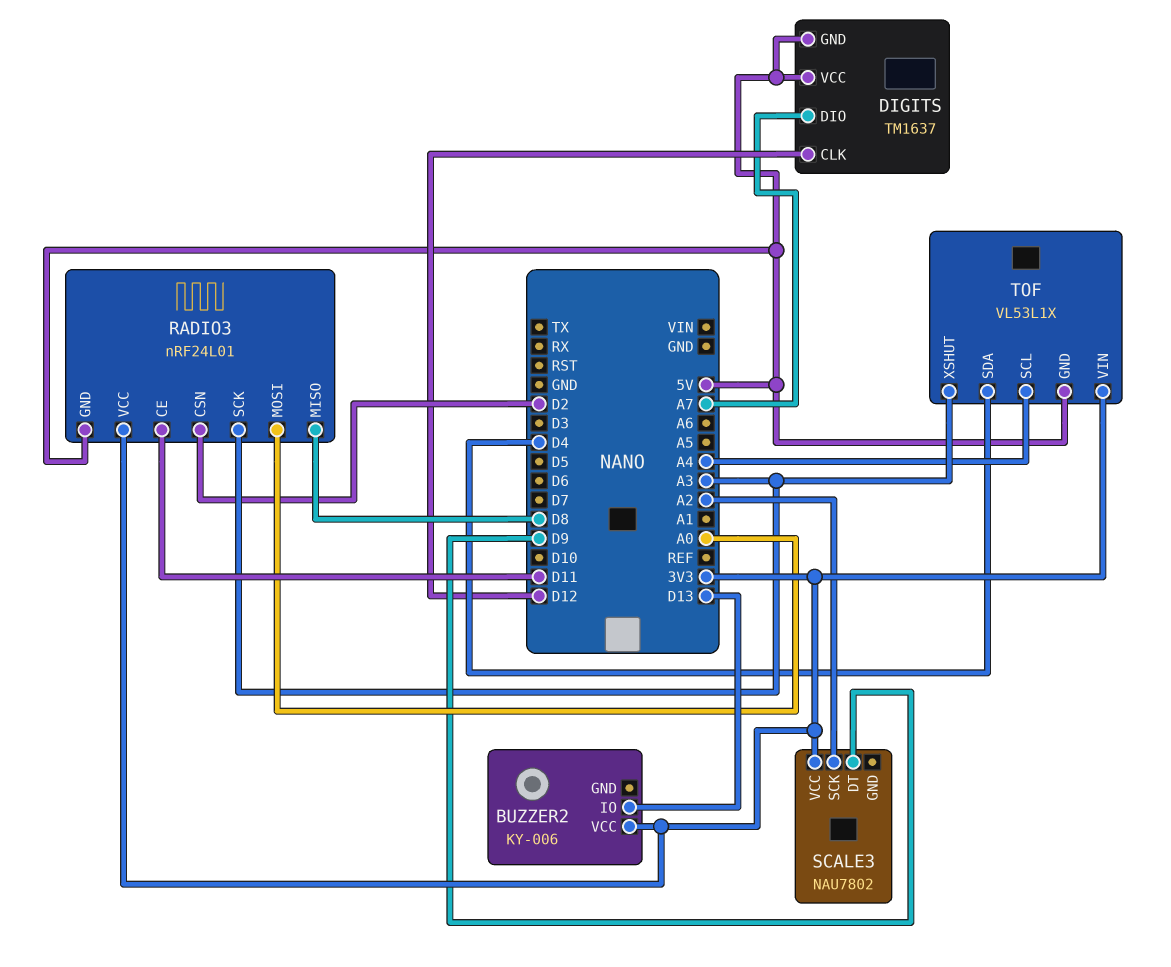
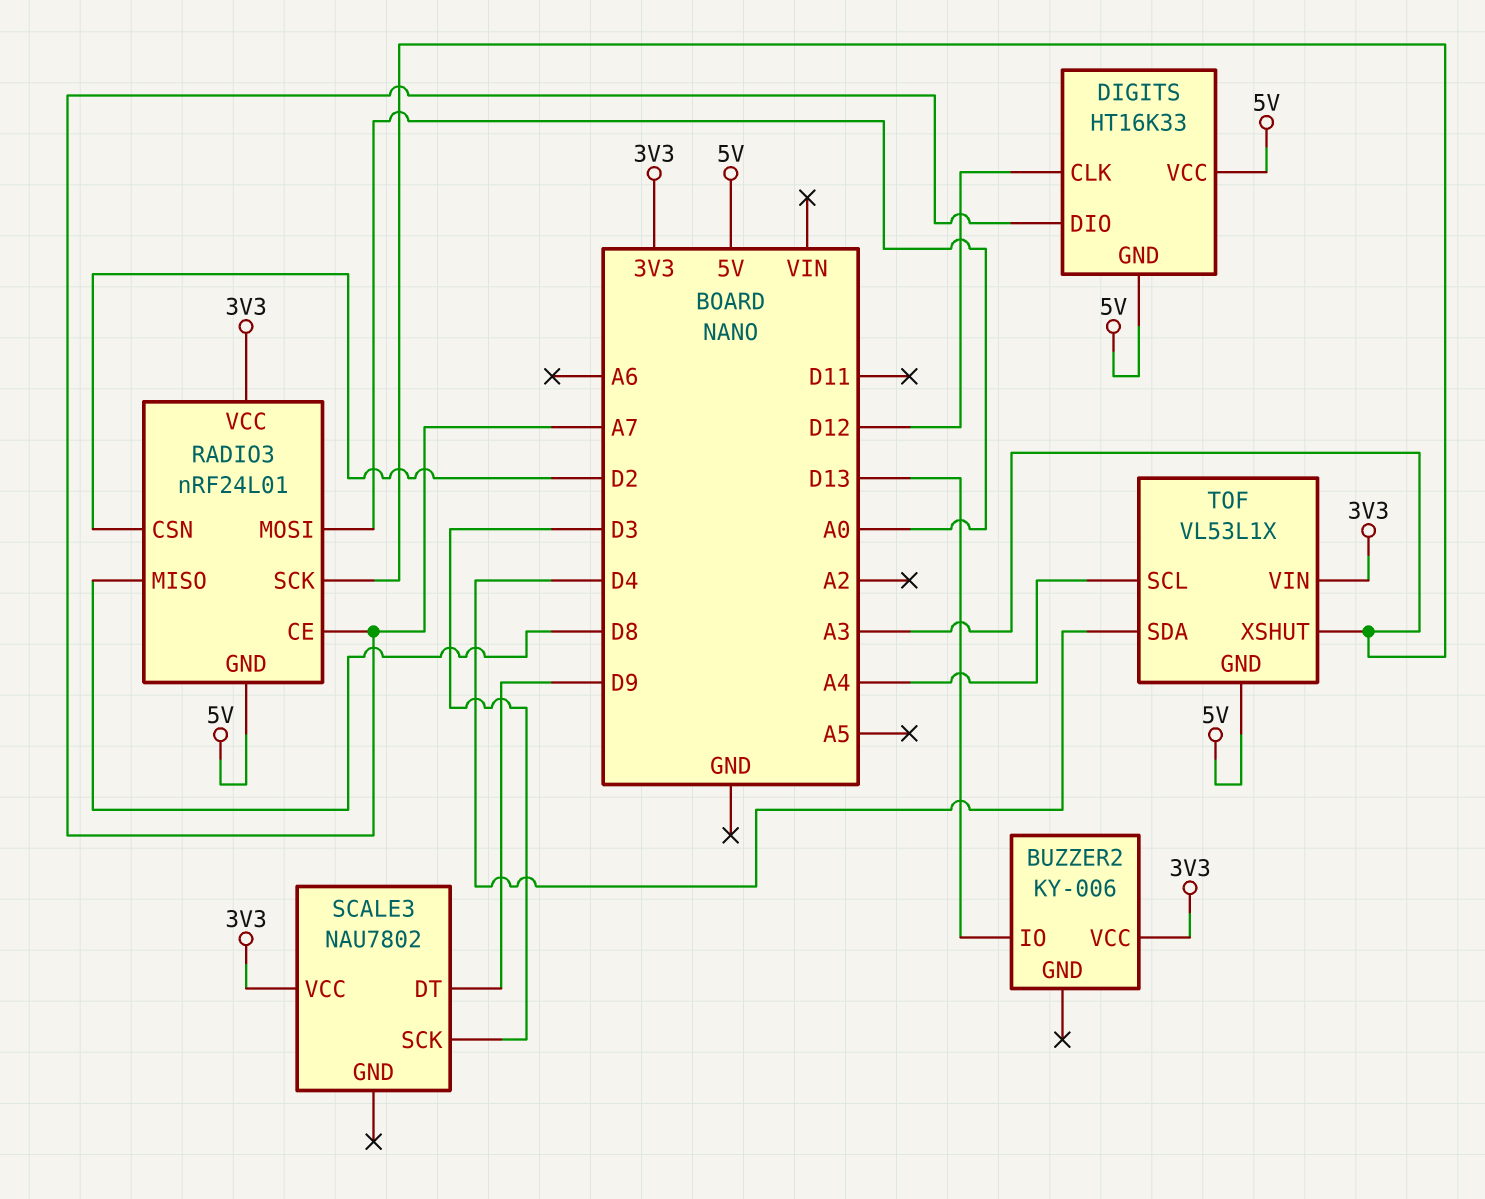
DIGITS: TM1637 -> HT16K33
RADIO3 pin CE: D11 -> A7
SCALE3 pin SCK: A2 -> D3

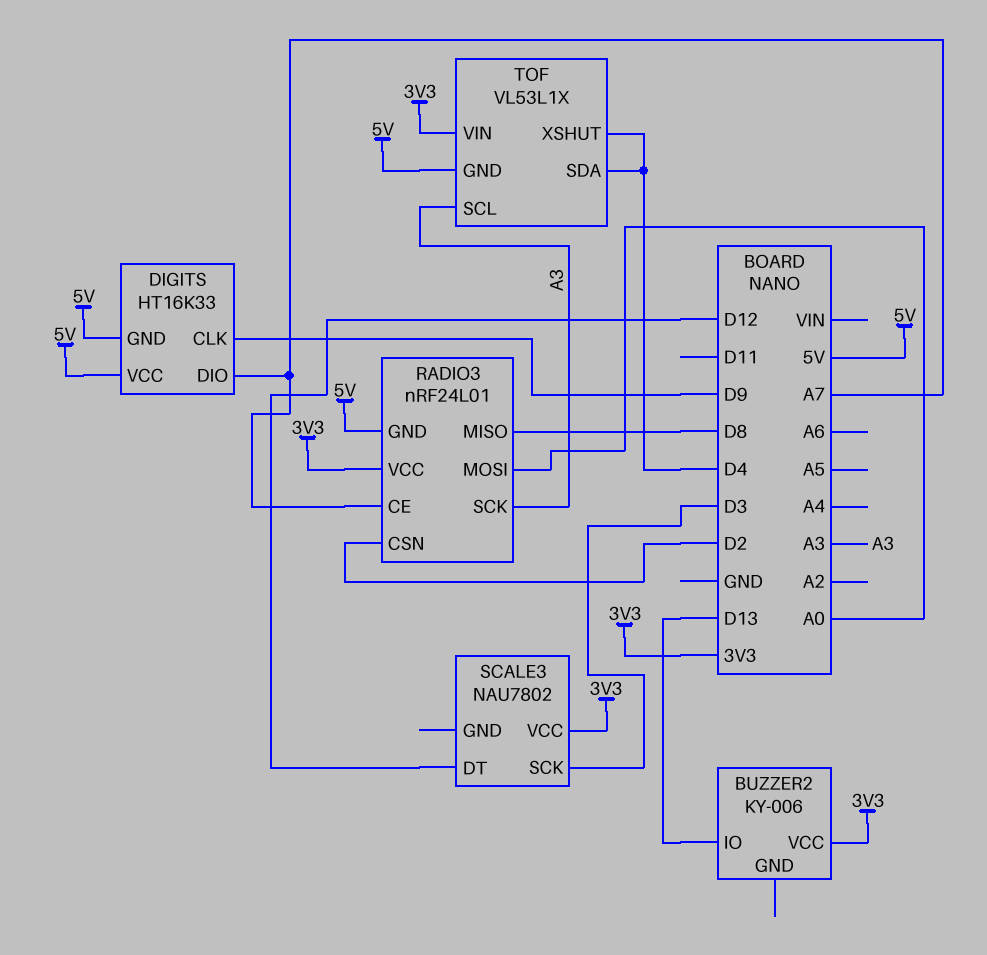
DIGITS pin CLK: D12 -> D9
SCALE3 pin DT: D9 -> D12
TOF pin SCL: A4 -> A3
TOF pin XSHUT: A3 -> D4

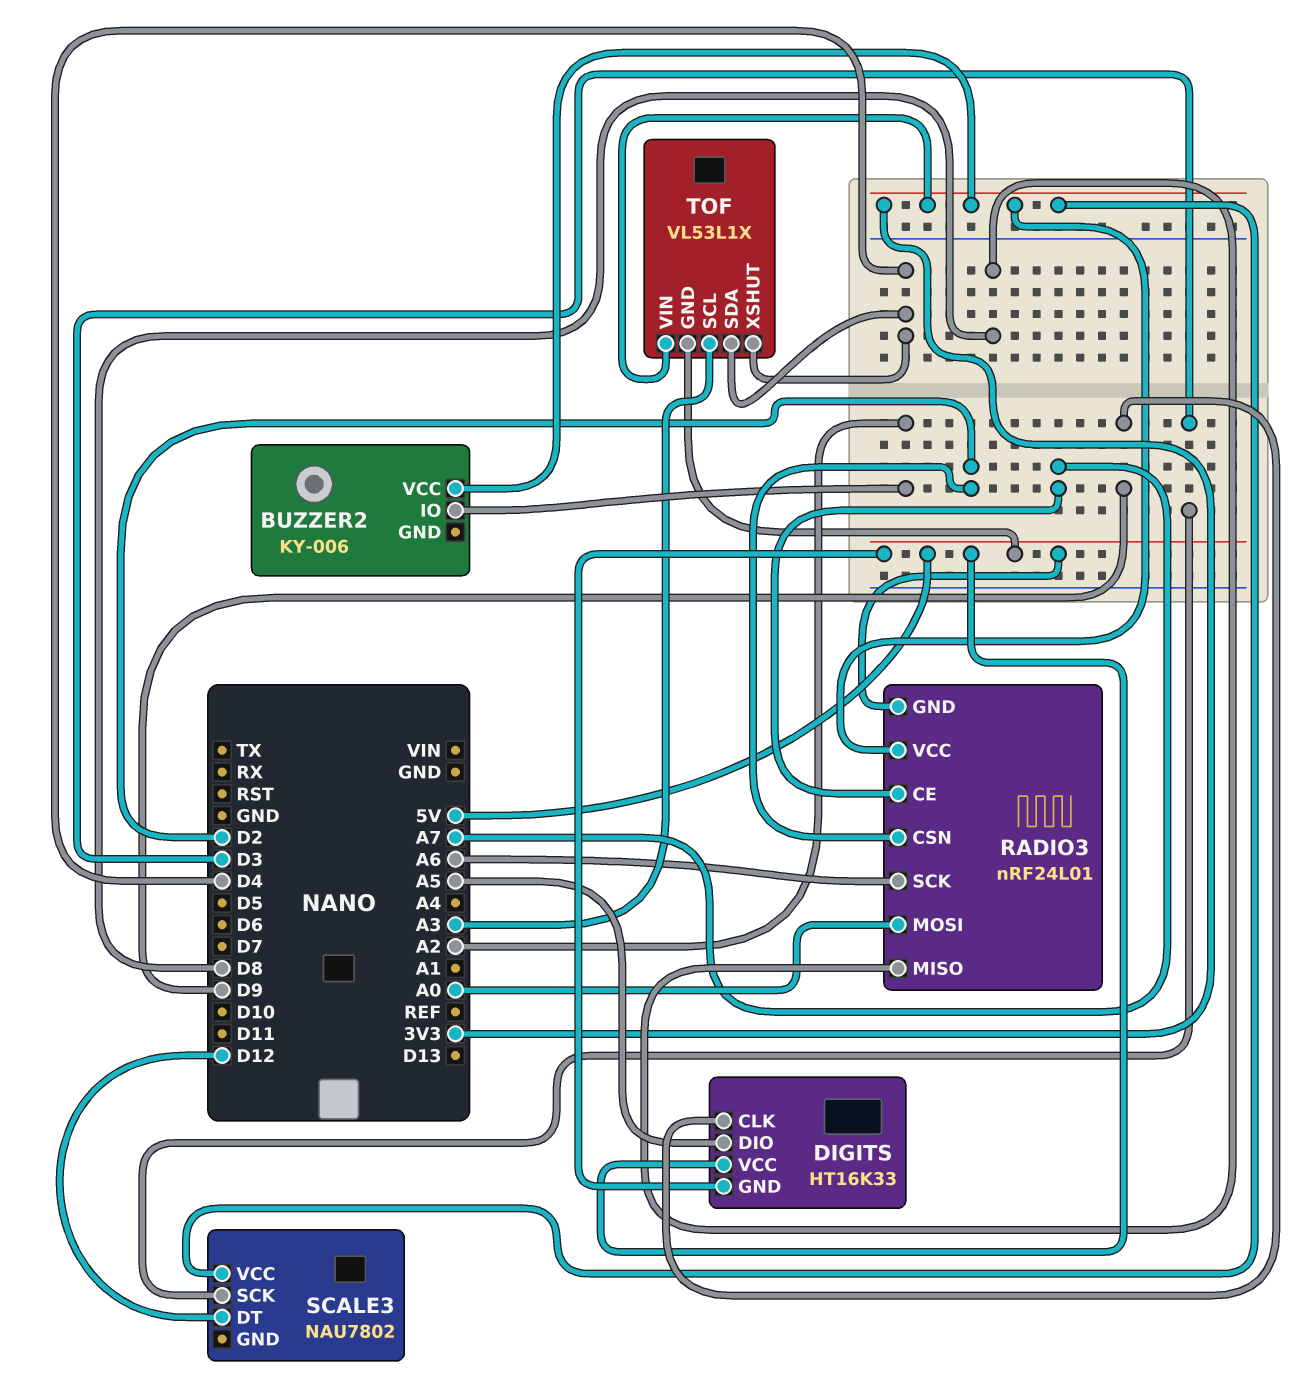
BUZZER2 pin IO: D13 -> A2
DIGITS pin DIO: A7 -> A5
RADIO3 pin SCK: A3 -> A6

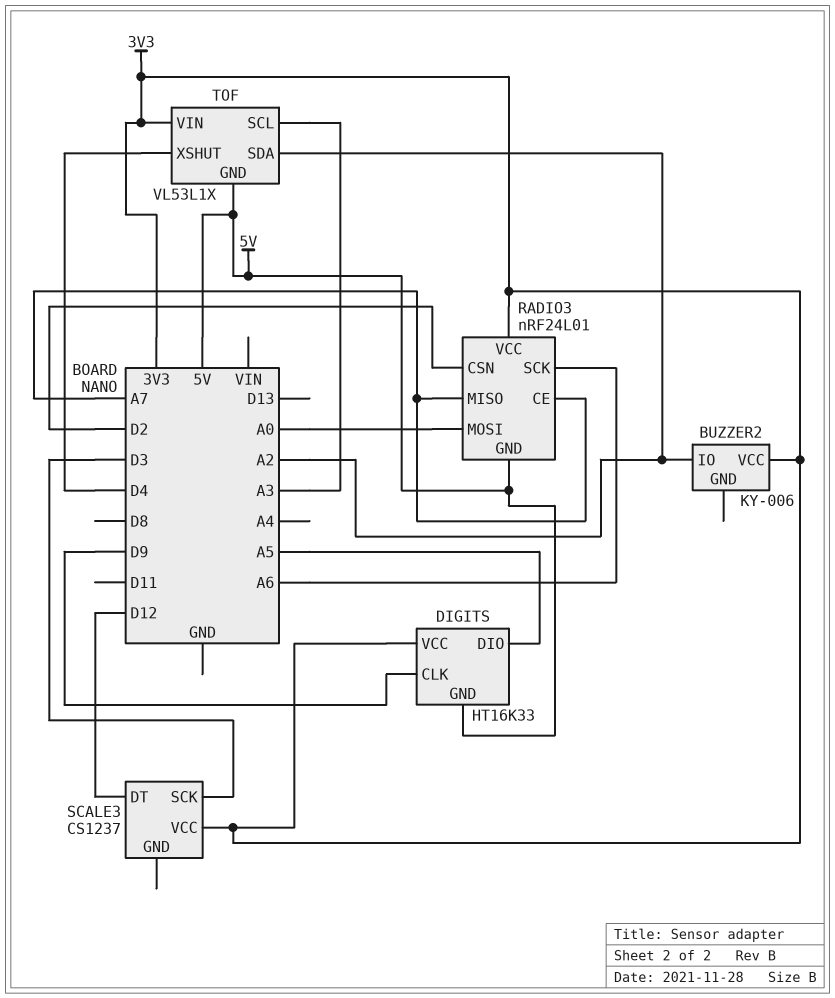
DIGITS pin VCC: 5V -> 3V3
RADIO3 pin MISO: D8 -> A7
SCALE3: NAU7802 -> CS1237
TOF pin SDA: D4 -> A2

